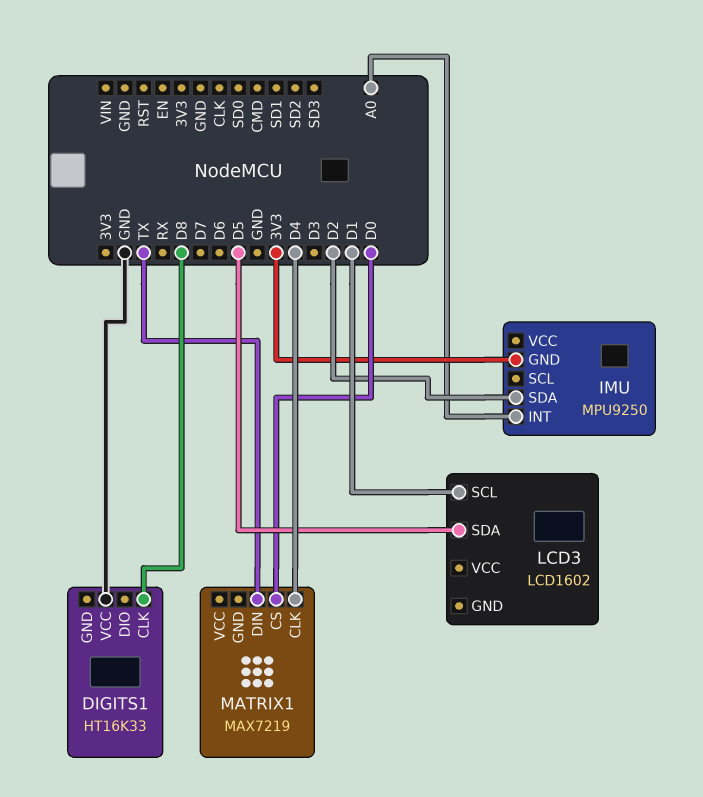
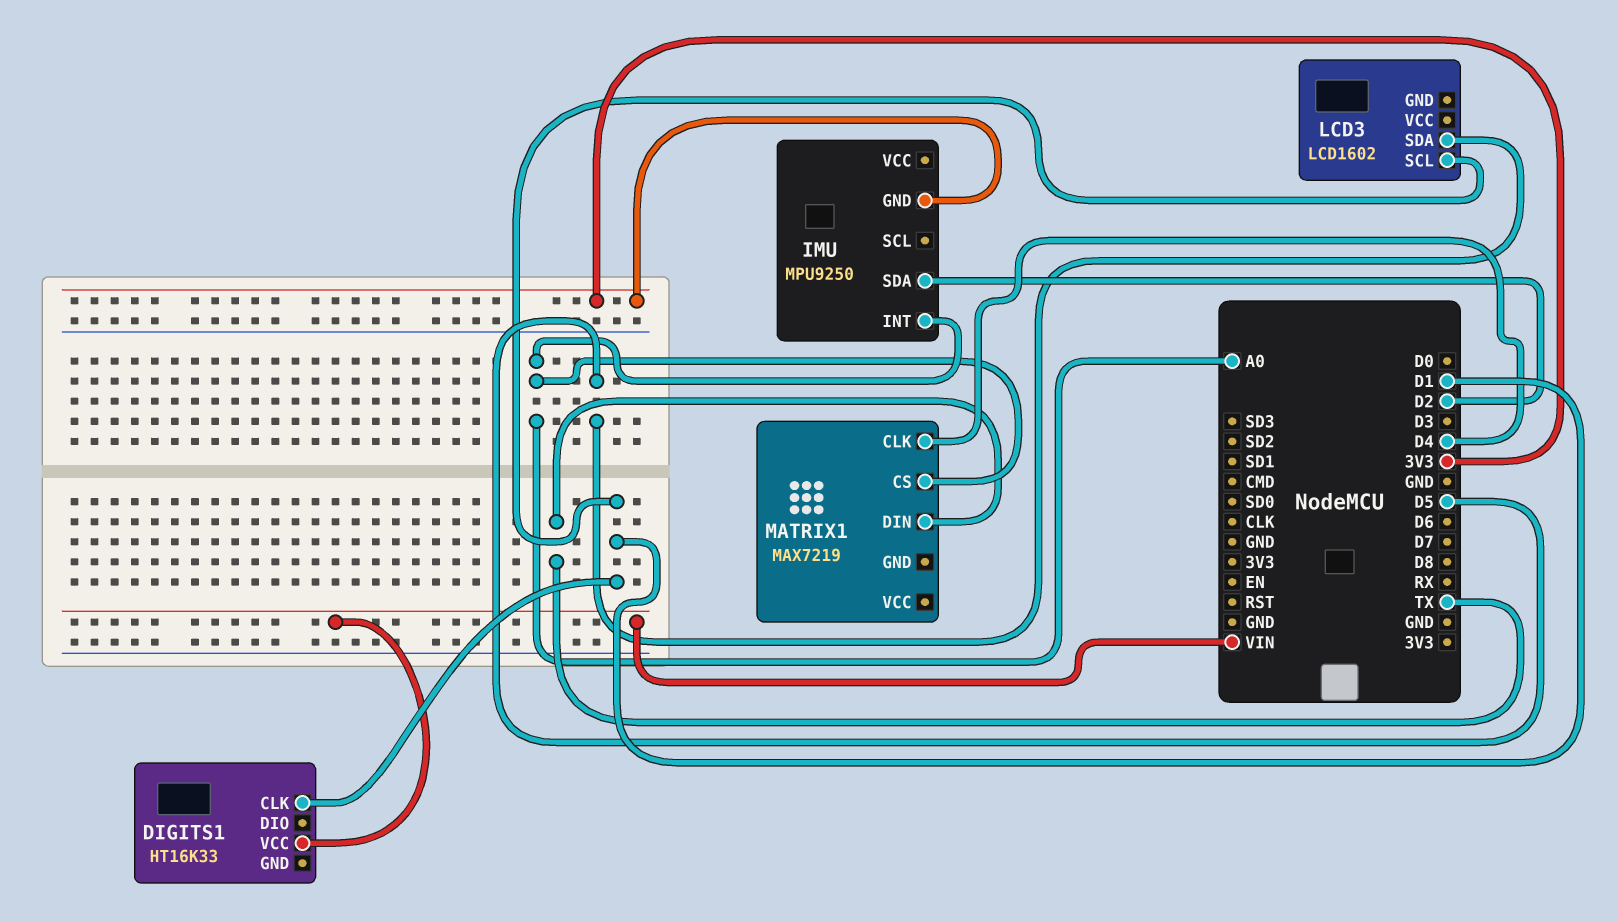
DIGITS1 pin CLK: D8 -> D1
DIGITS1 pin VCC: GND -> VIN
MATRIX1 pin CS: D0 -> A0

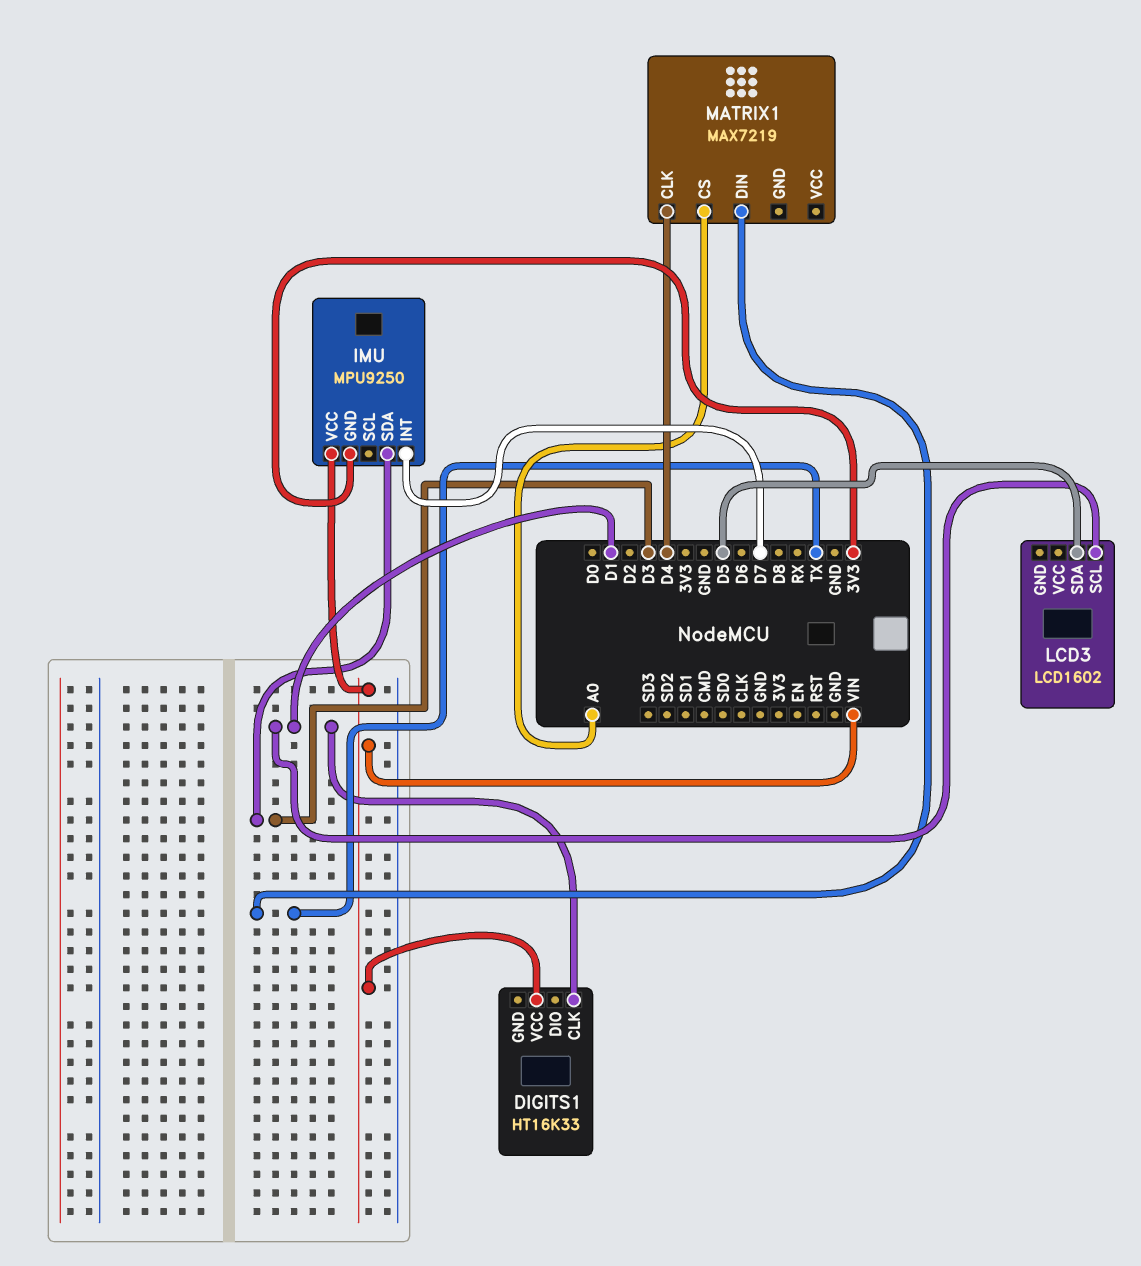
IMU pin INT: A0 -> D7
IMU pin SDA: D2 -> D3
IMU pin VCC: none -> VIN

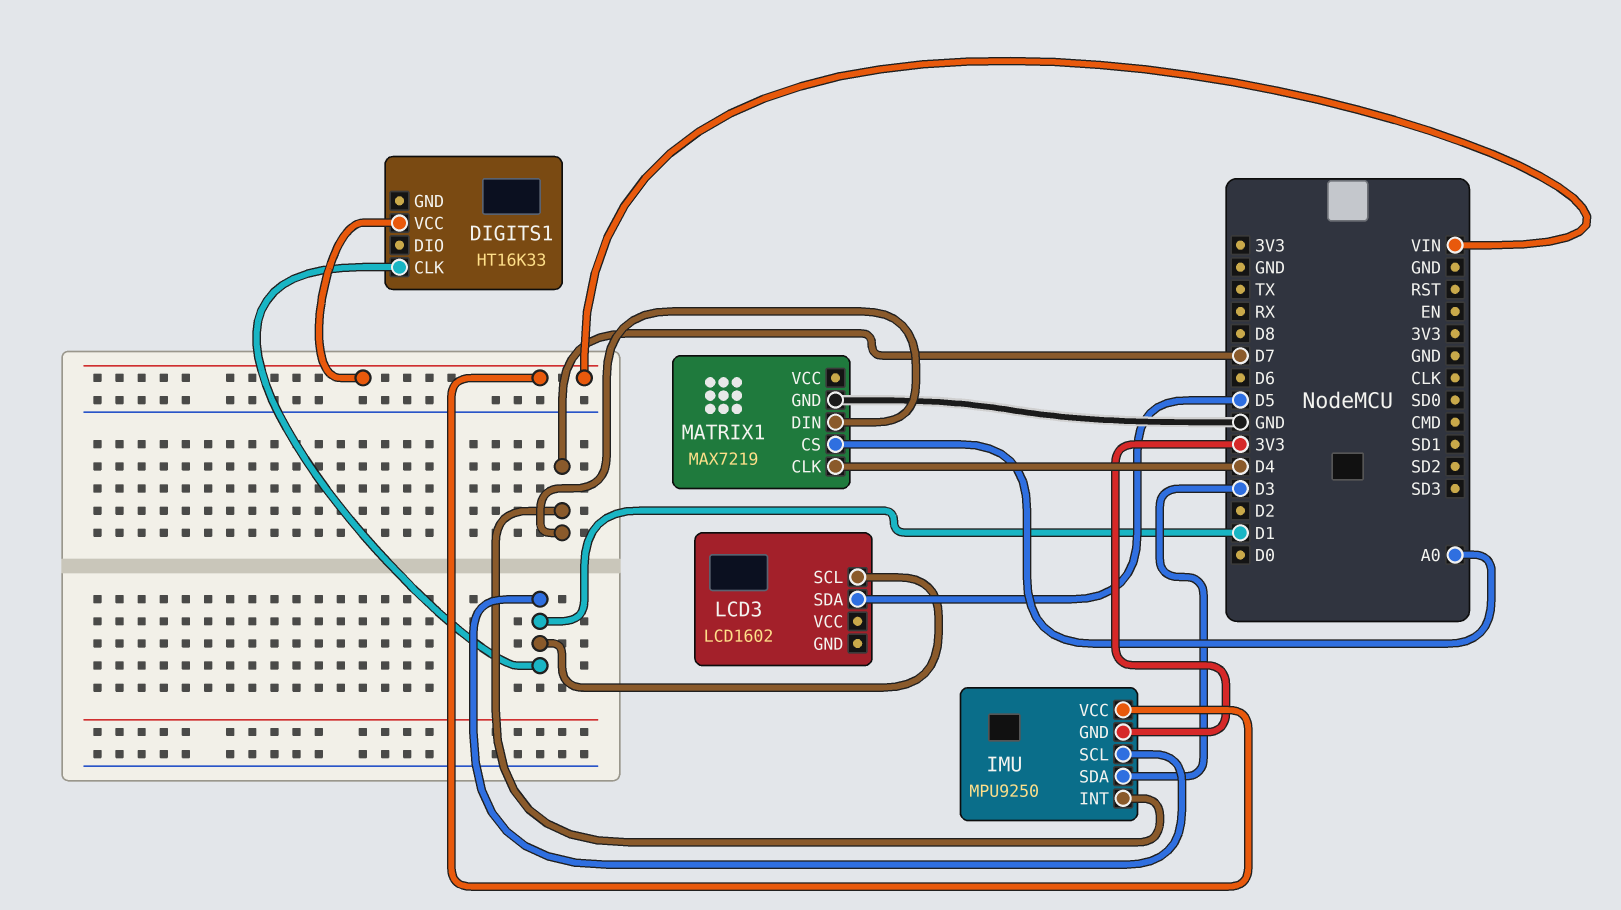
IMU pin SCL: none -> D1
MATRIX1 pin DIN: TX -> D7
MATRIX1 pin GND: none -> GND

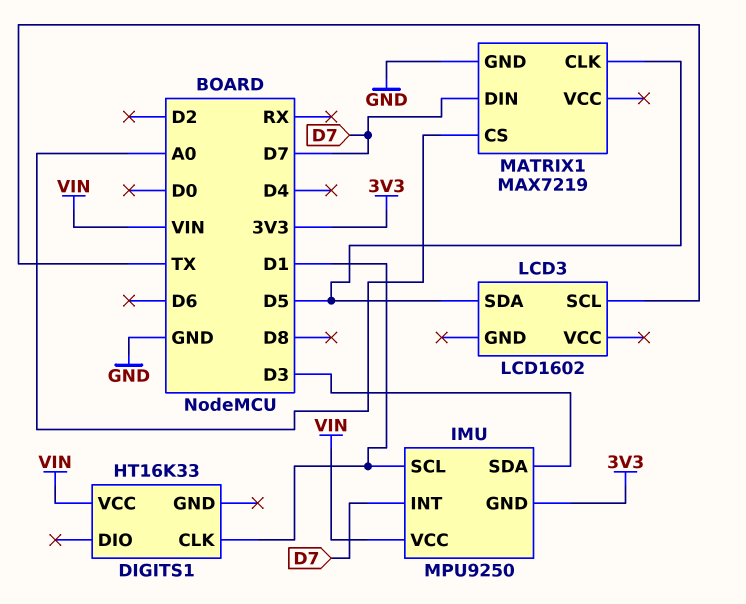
LCD3 pin SCL: D1 -> TX
MATRIX1 pin CLK: D4 -> D5

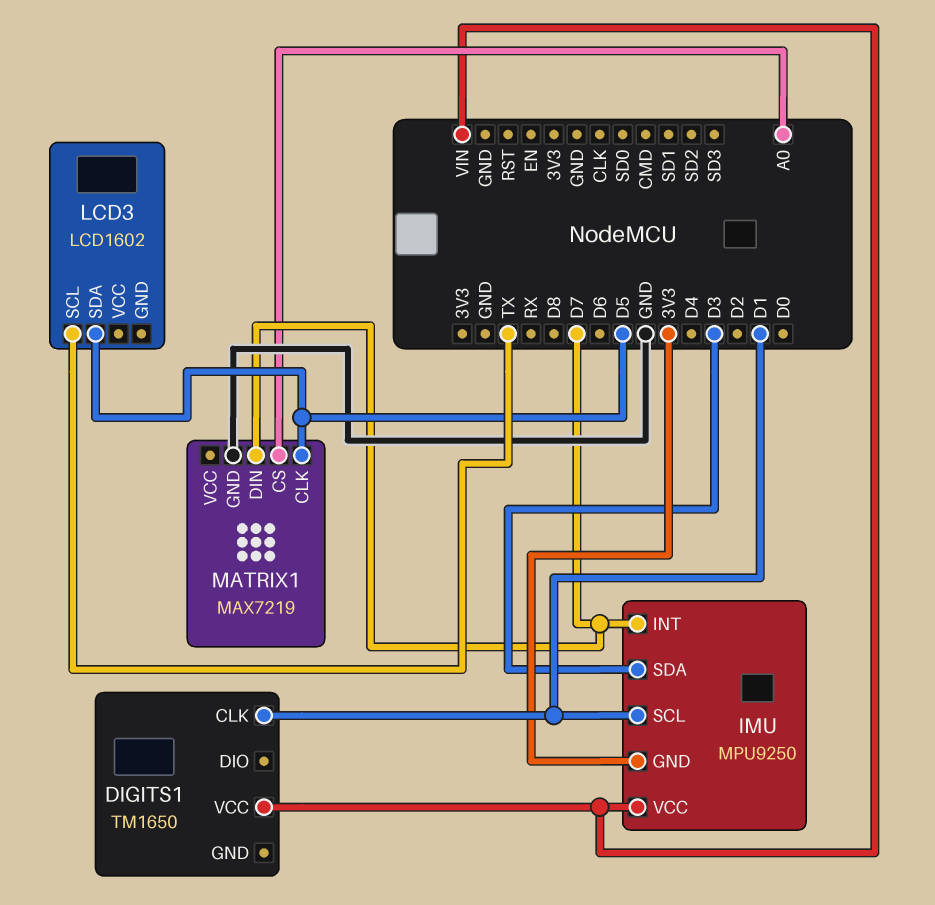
DIGITS1: HT16K33 -> TM1650

